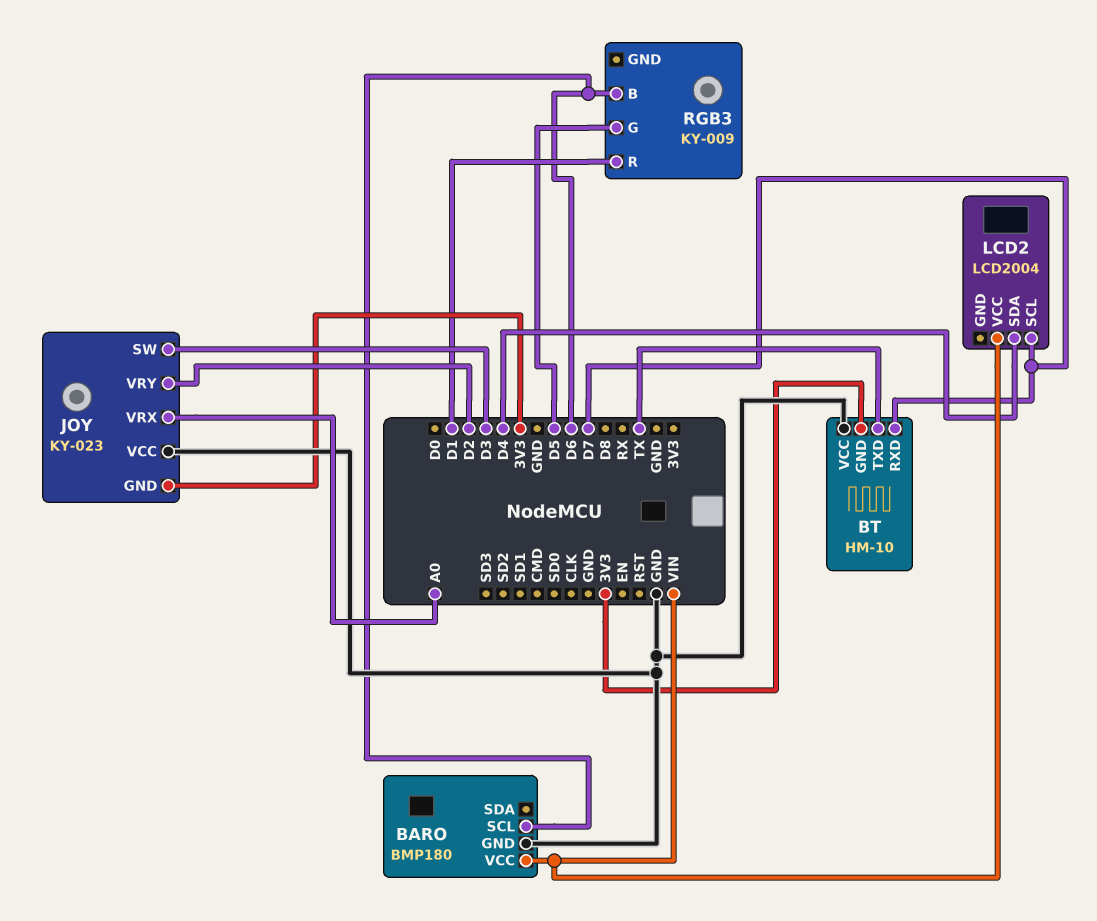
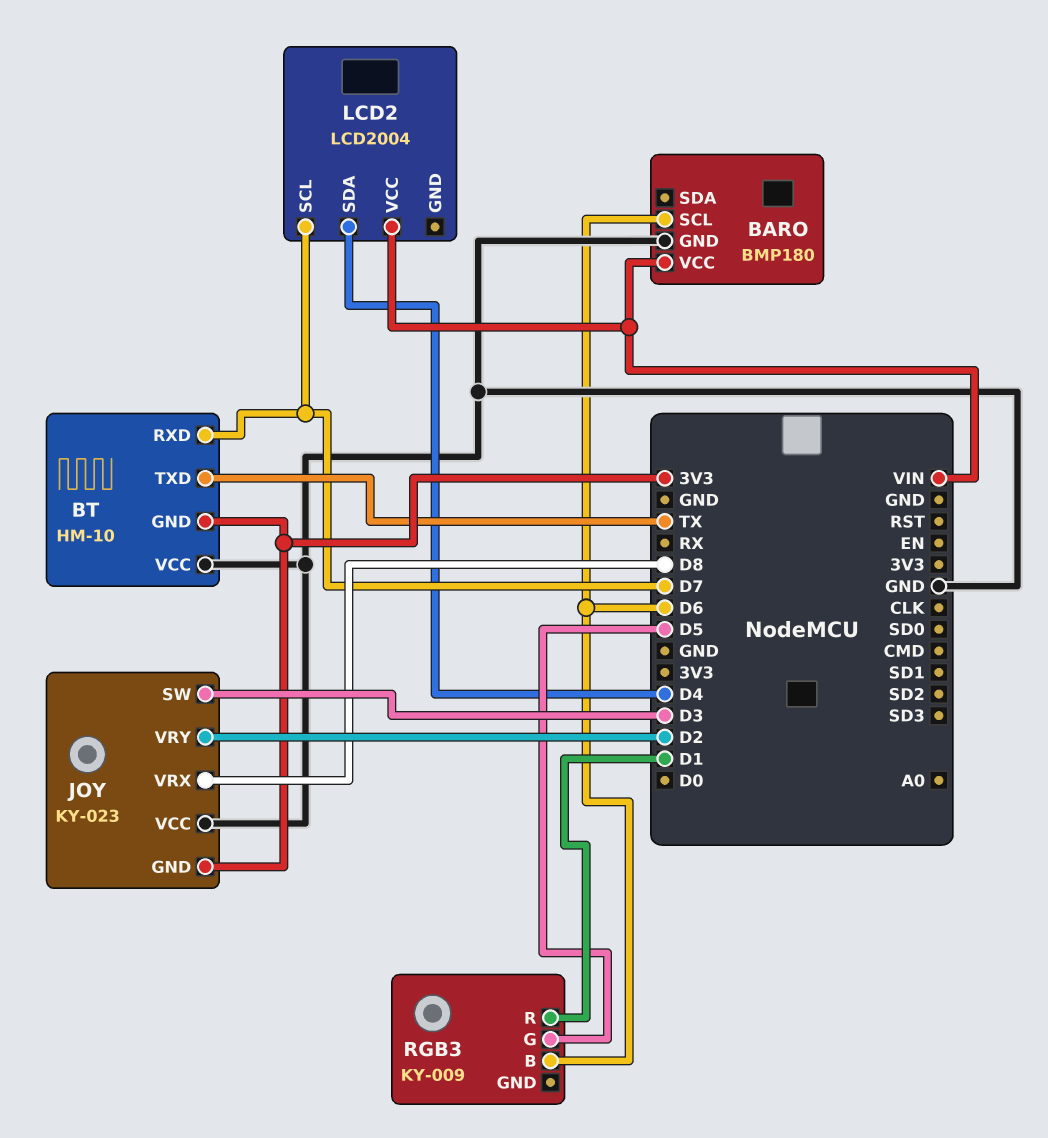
JOY pin VRX: A0 -> D8

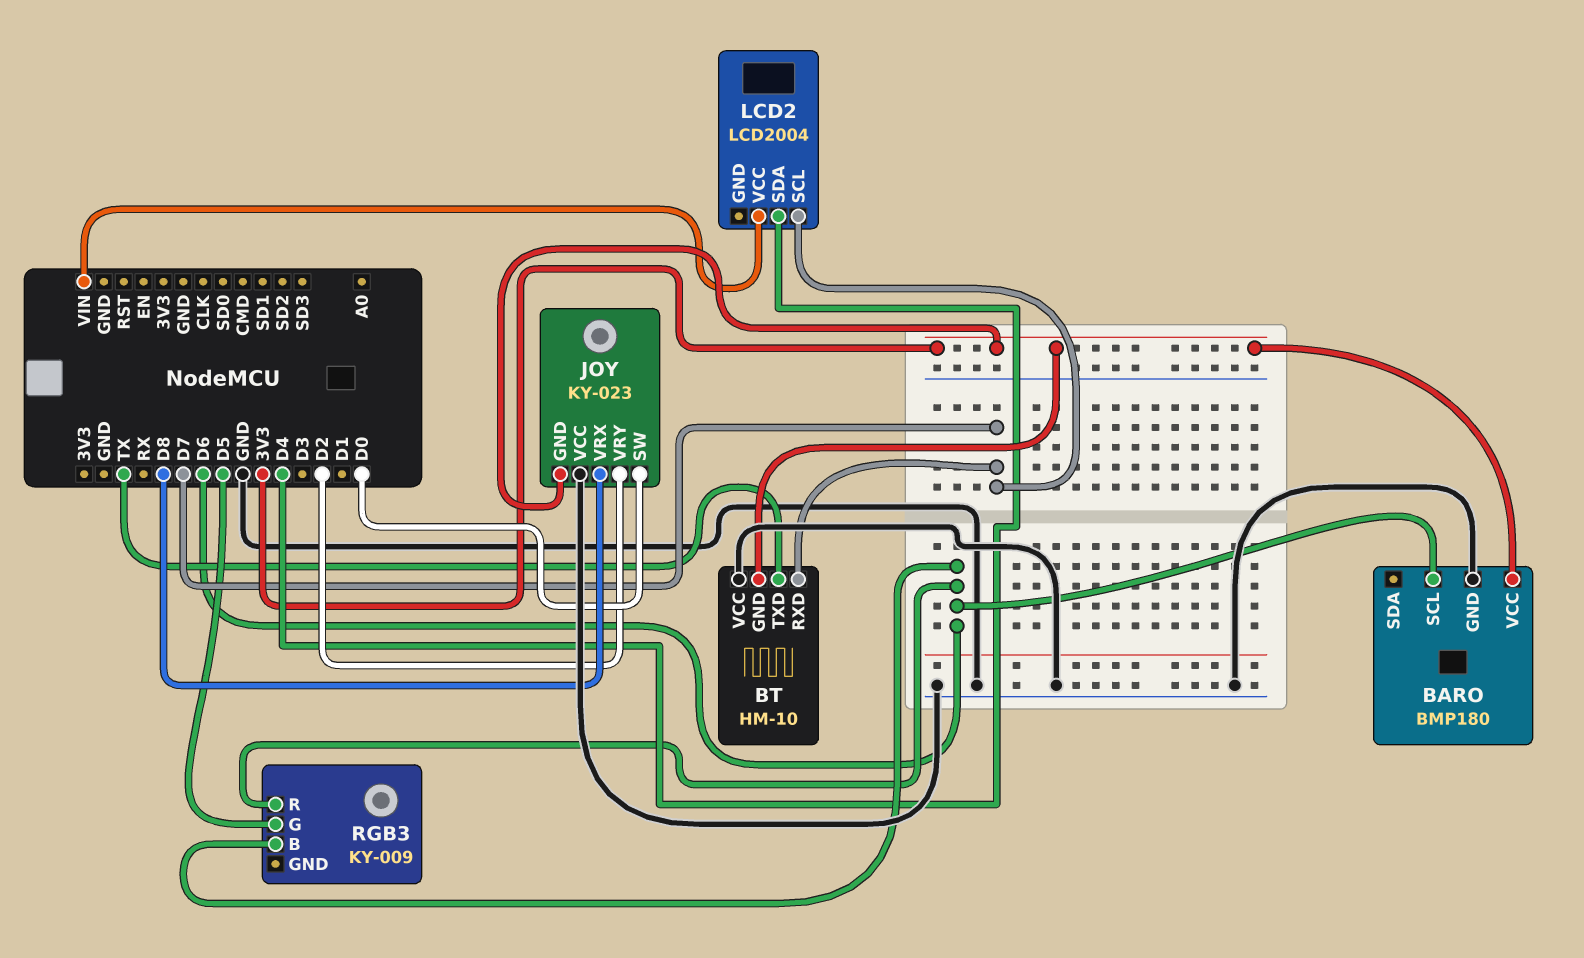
BARO pin VCC: VIN -> 3V3
JOY pin SW: D3 -> D0
RGB3 pin R: D1 -> D6

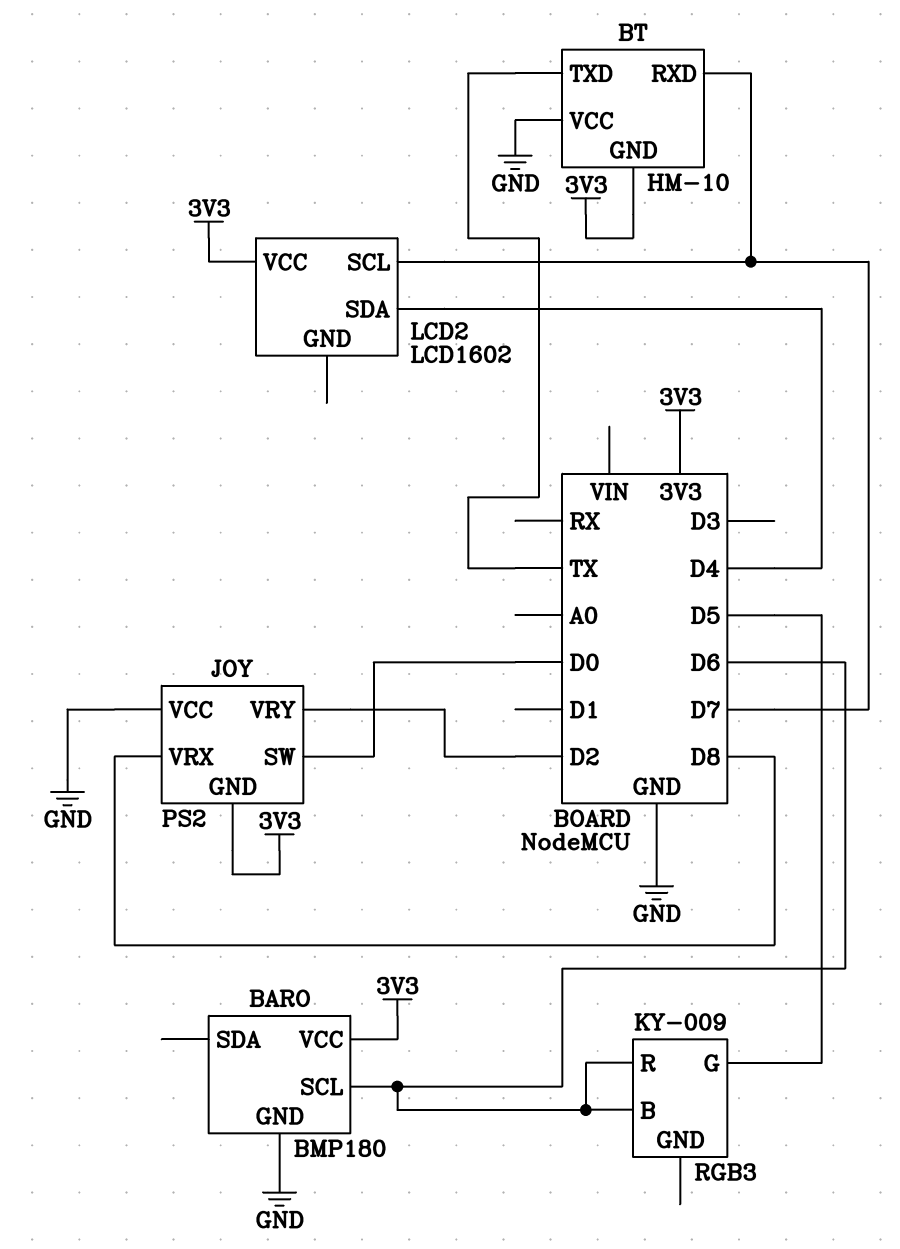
JOY: KY-023 -> PS2
LCD2: LCD2004 -> LCD1602
LCD2 pin VCC: VIN -> 3V3

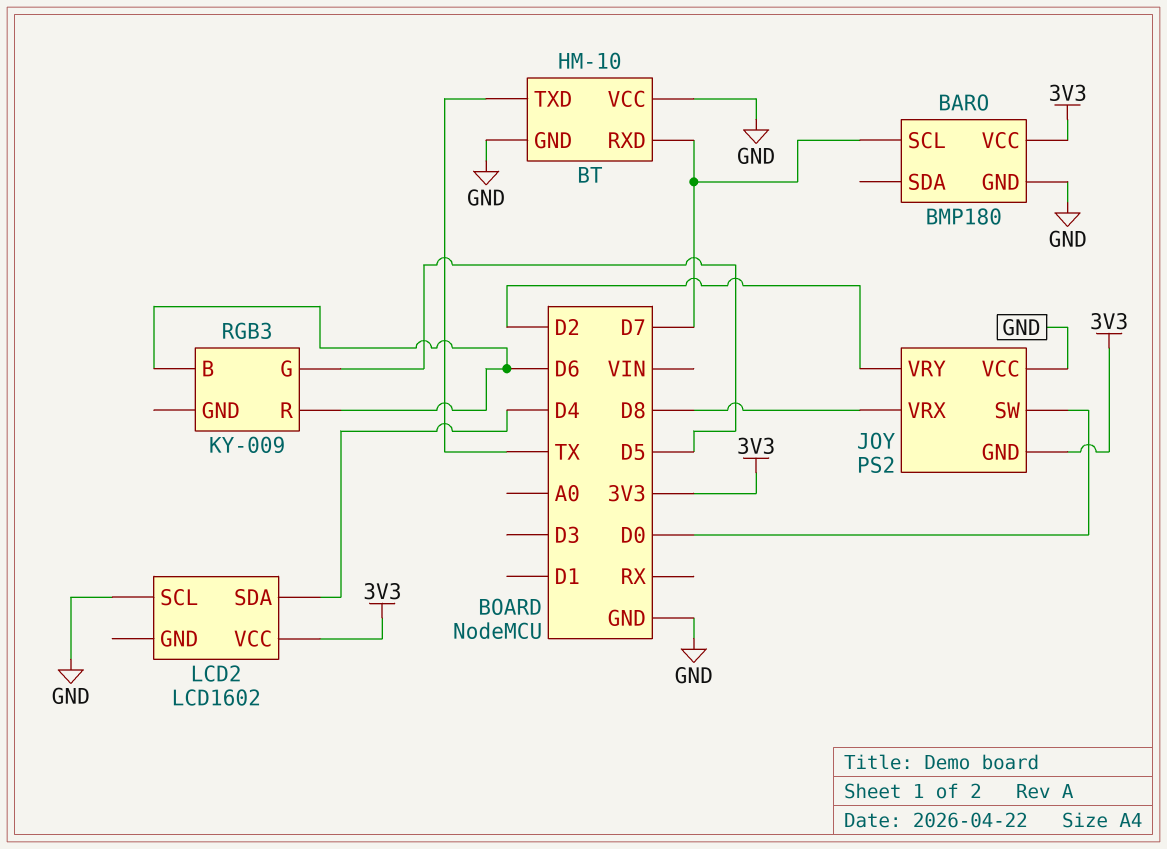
BARO pin SCL: D6 -> D7
BT pin GND: 3V3 -> GND
LCD2 pin SCL: D7 -> GND

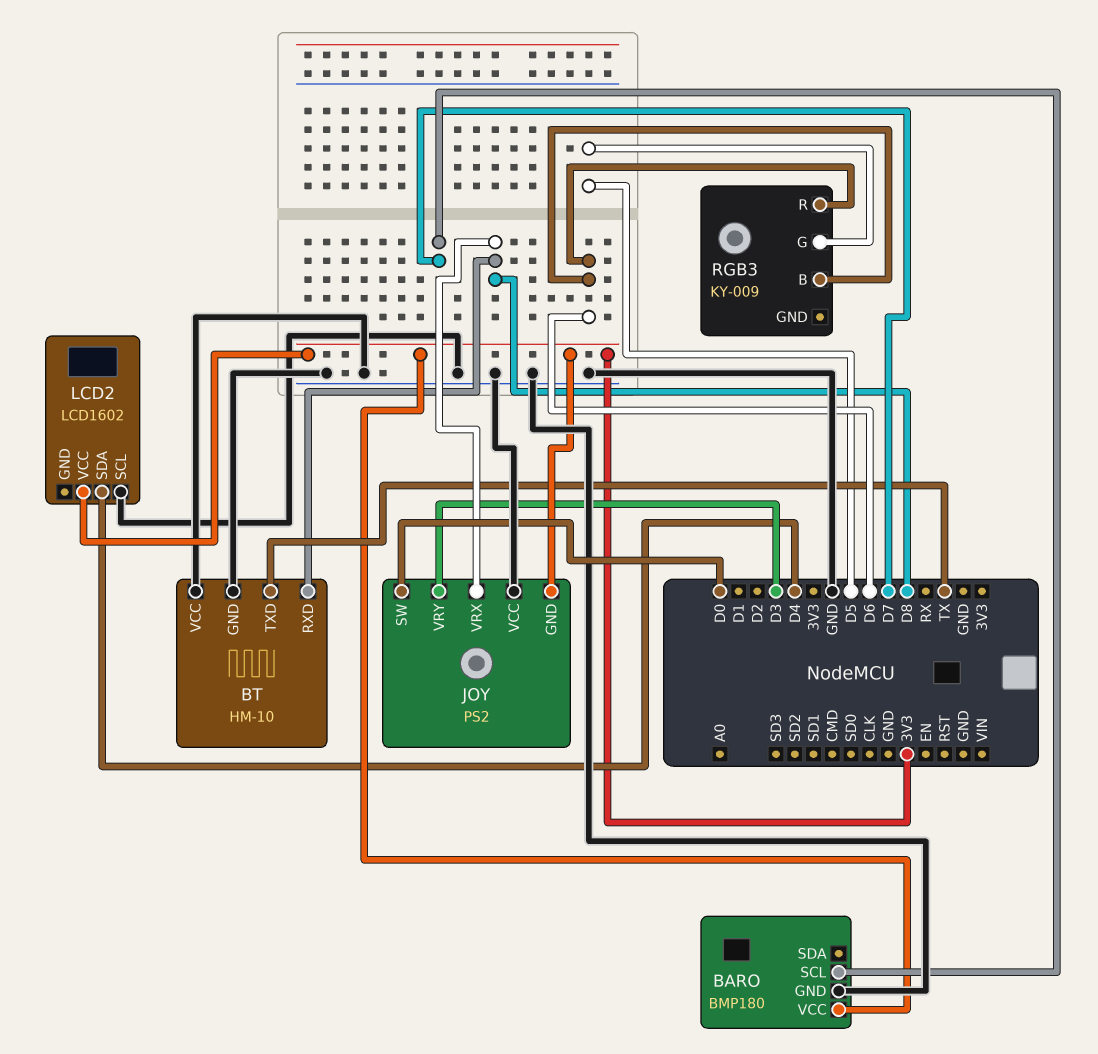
BT pin RXD: D7 -> D8
JOY pin VRY: D2 -> D3

